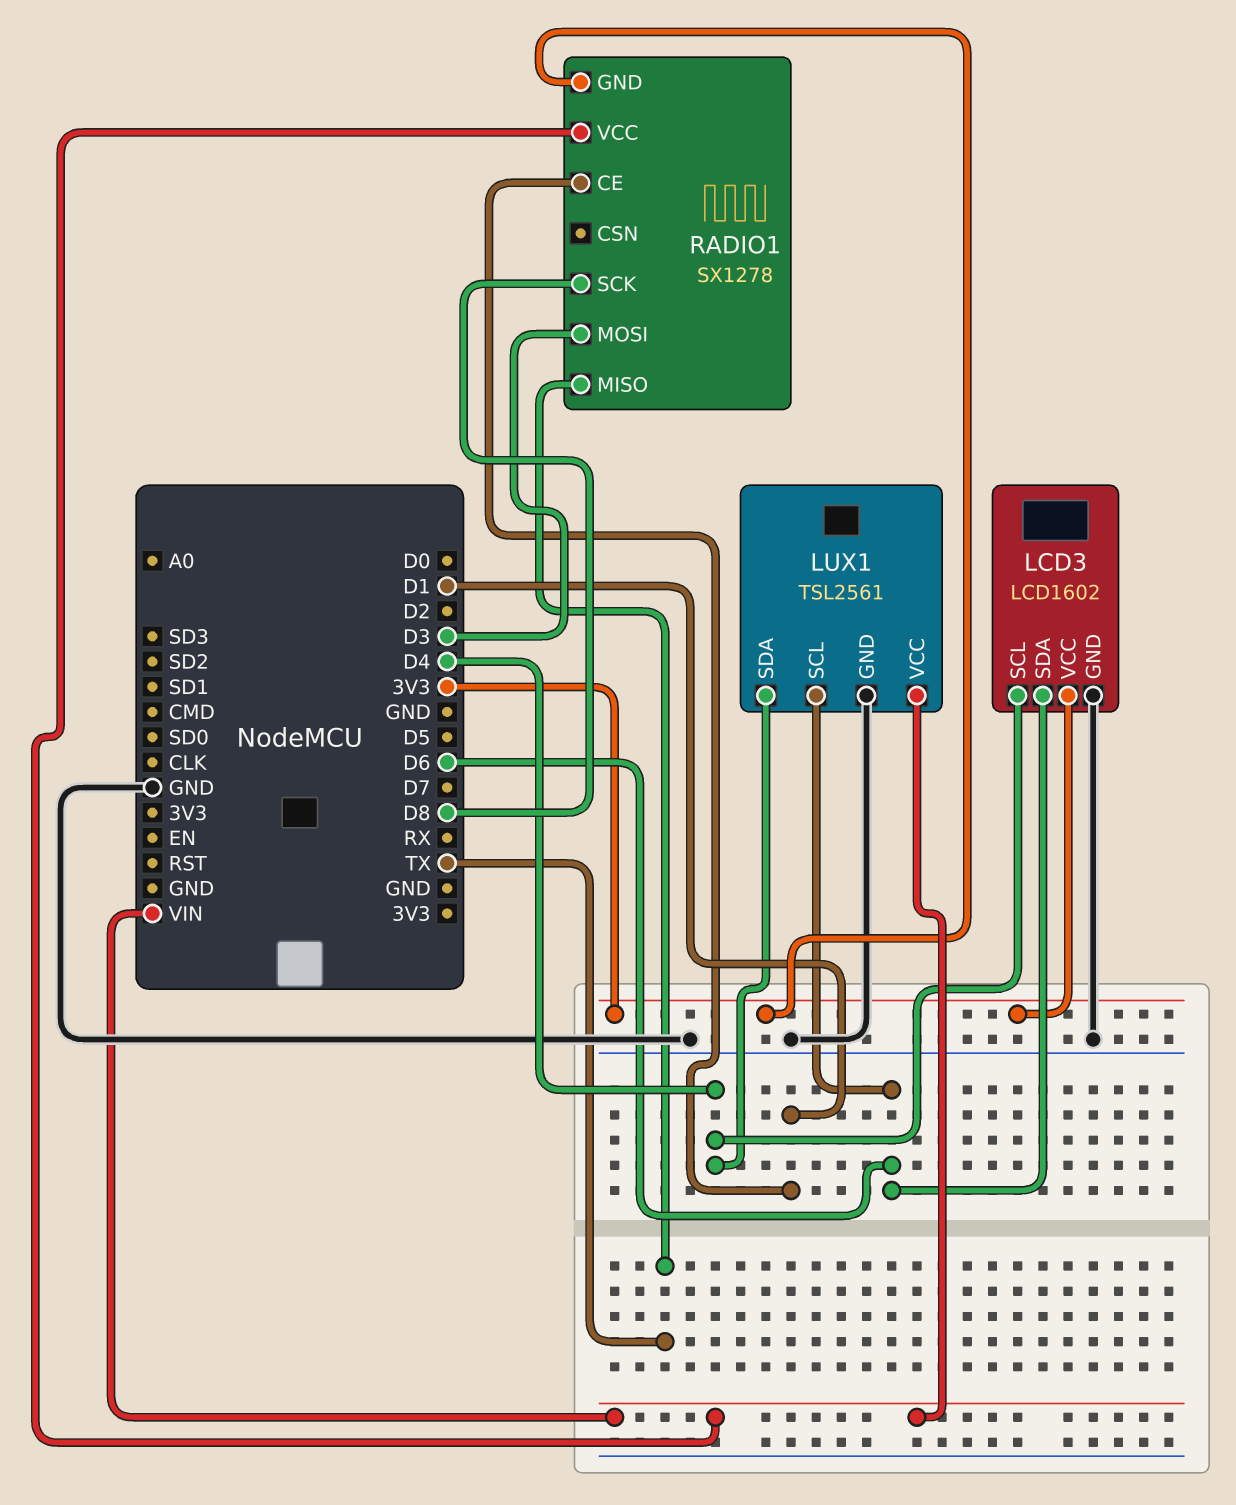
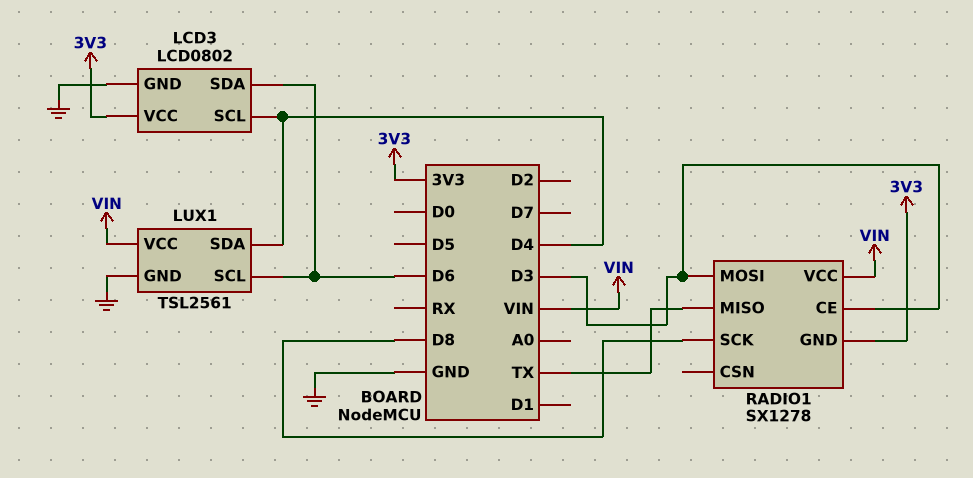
LCD3: LCD1602 -> LCD0802
RADIO1 pin CE: D1 -> D3

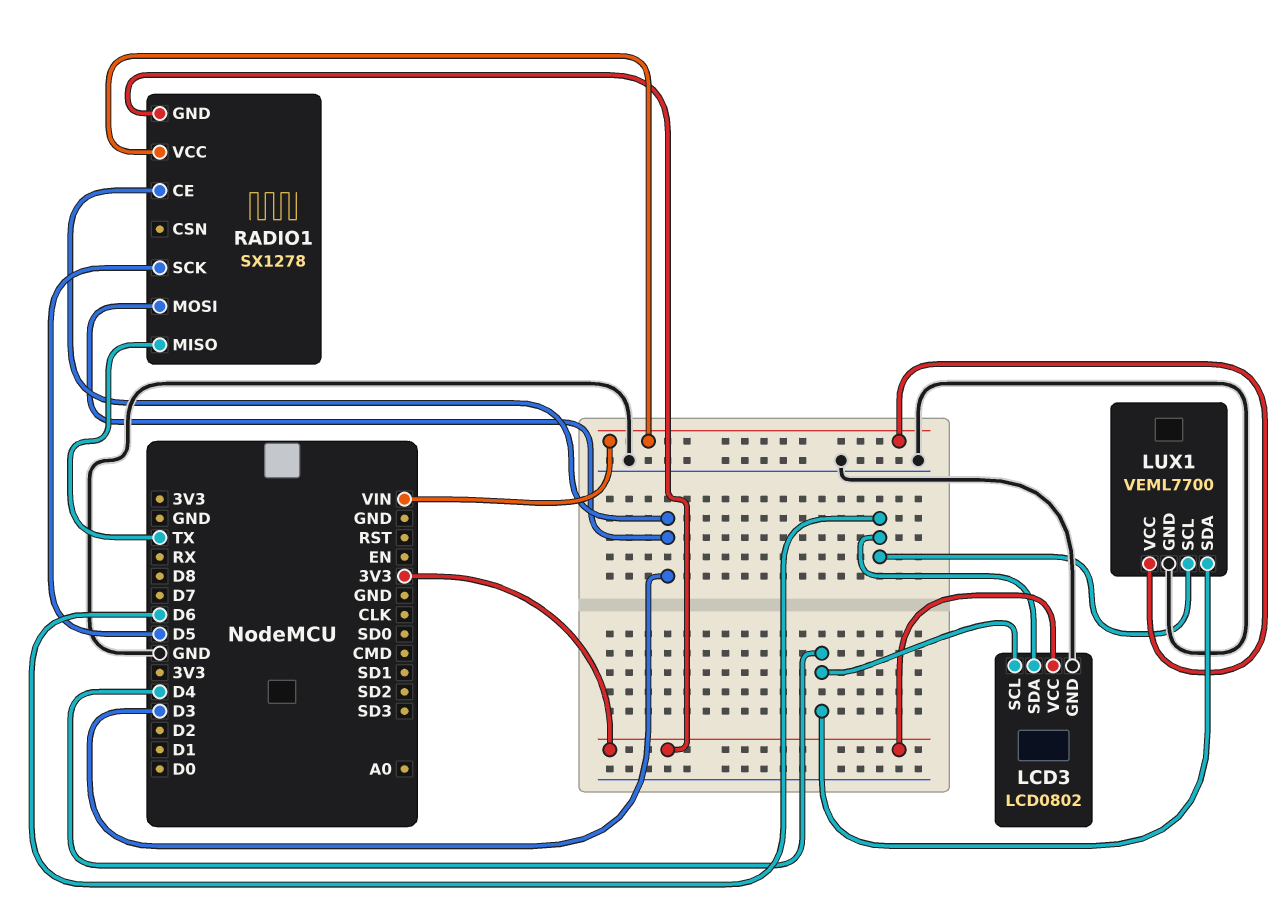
LUX1: TSL2561 -> VEML7700
RADIO1 pin SCK: D8 -> D5

